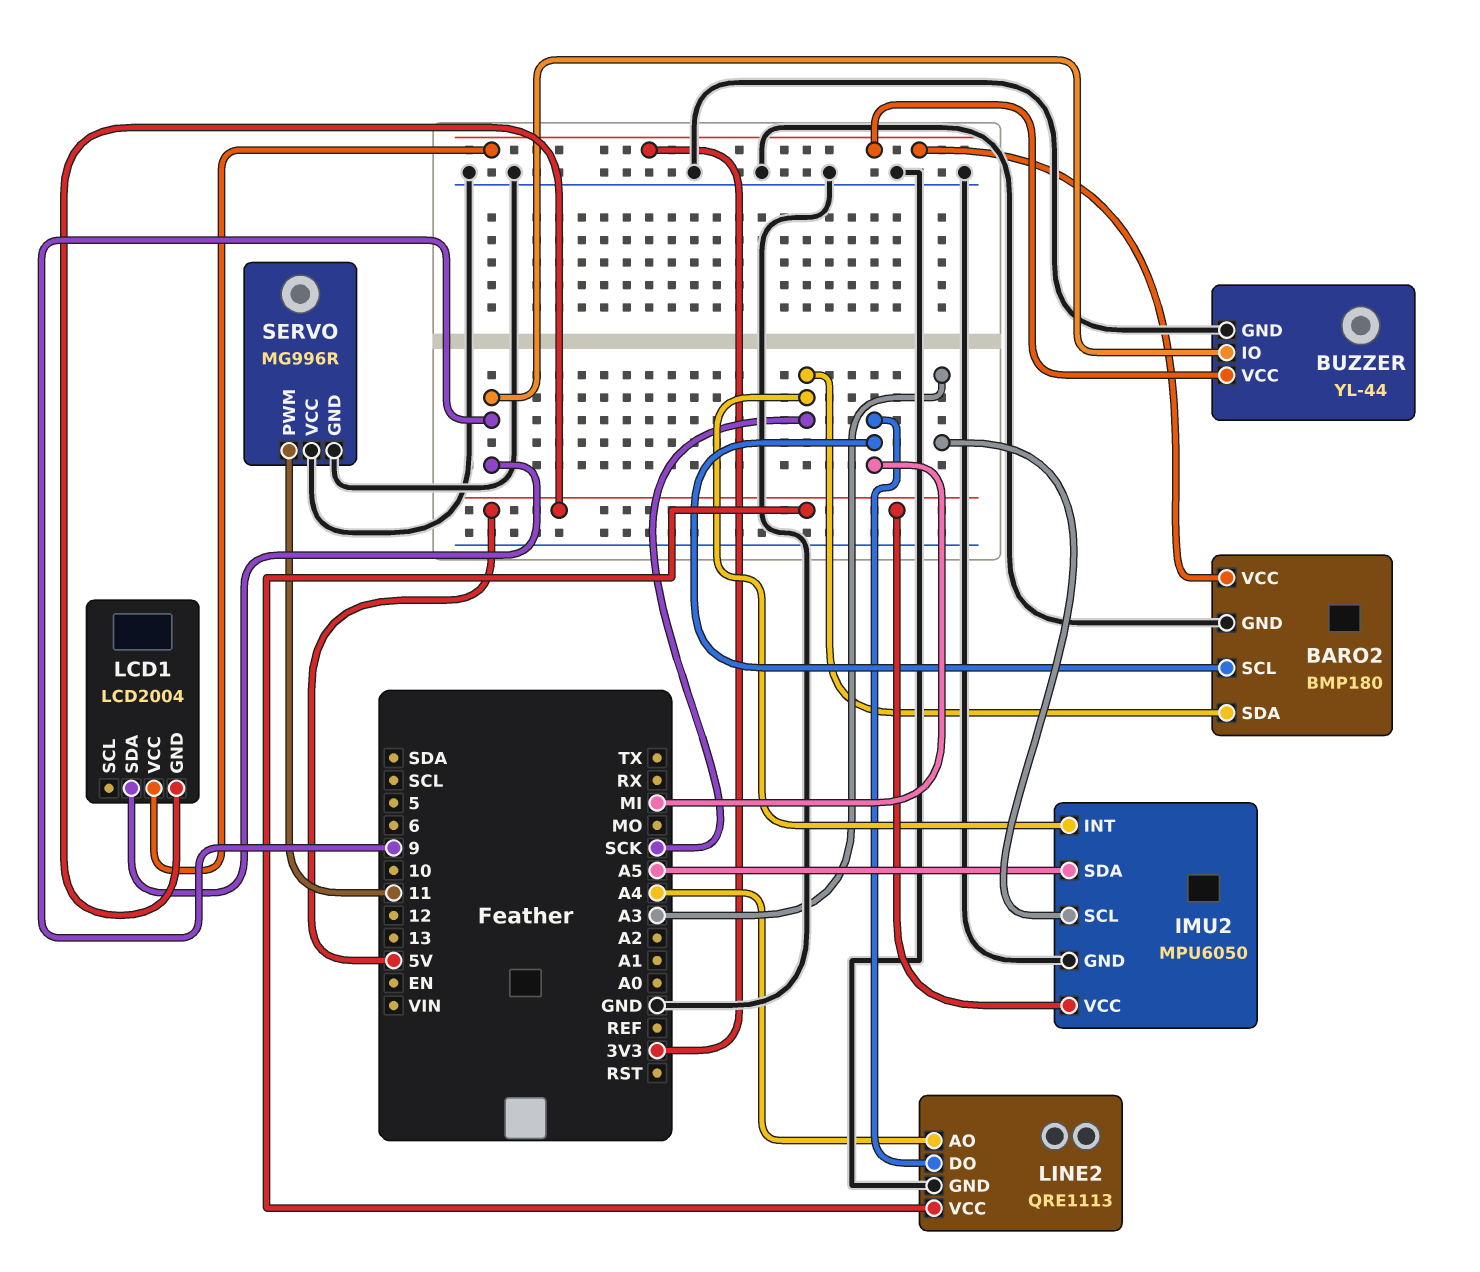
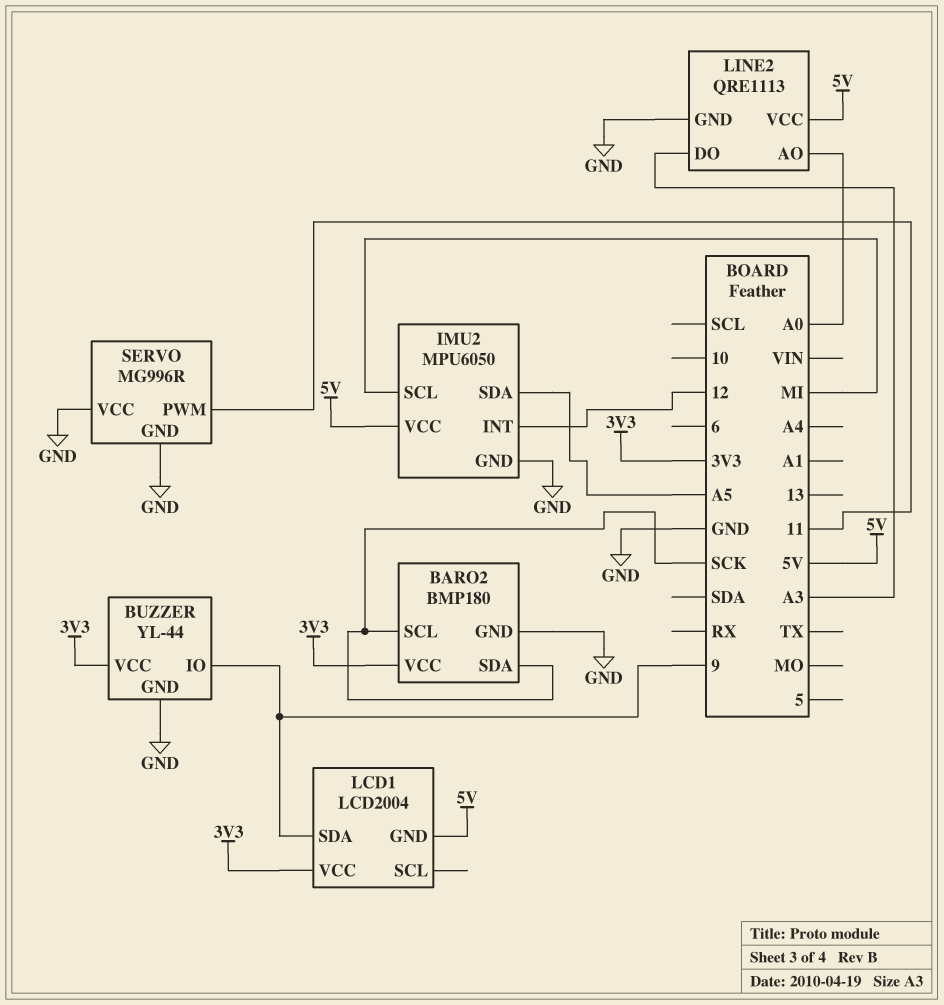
BARO2 pin SCL: MI -> SCK
IMU2 pin INT: SCK -> 12
IMU2 pin SCL: A3 -> MI
LINE2 pin AO: A4 -> A0
LINE2 pin DO: MI -> A3

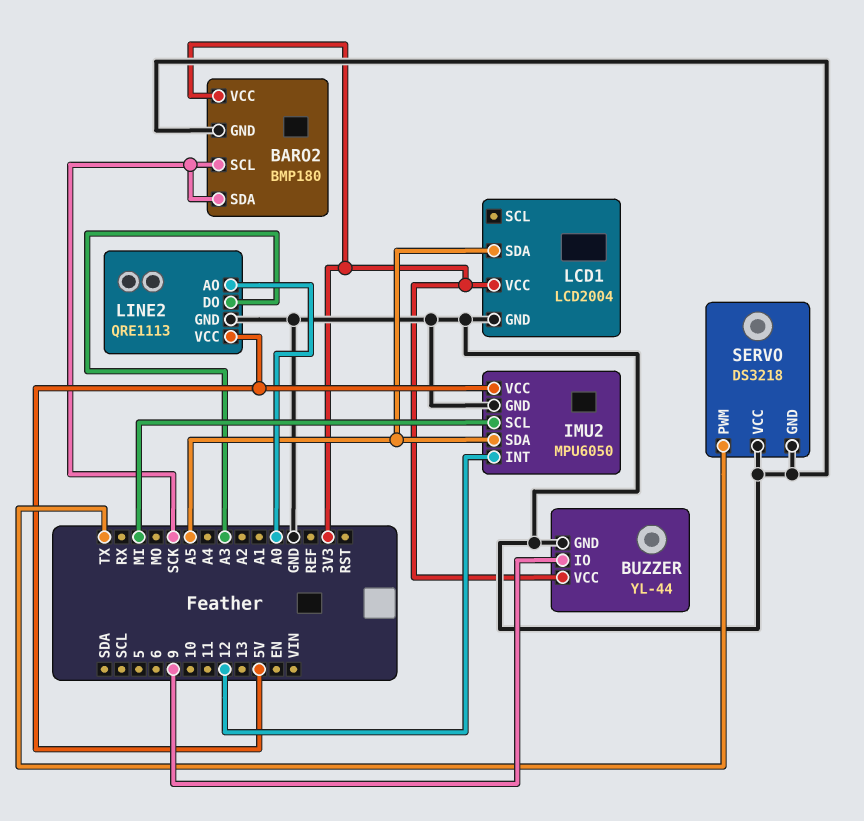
LCD1 pin GND: 5V -> GND
LCD1 pin SDA: 9 -> A5
SERVO: MG996R -> DS3218
SERVO pin PWM: 11 -> TX

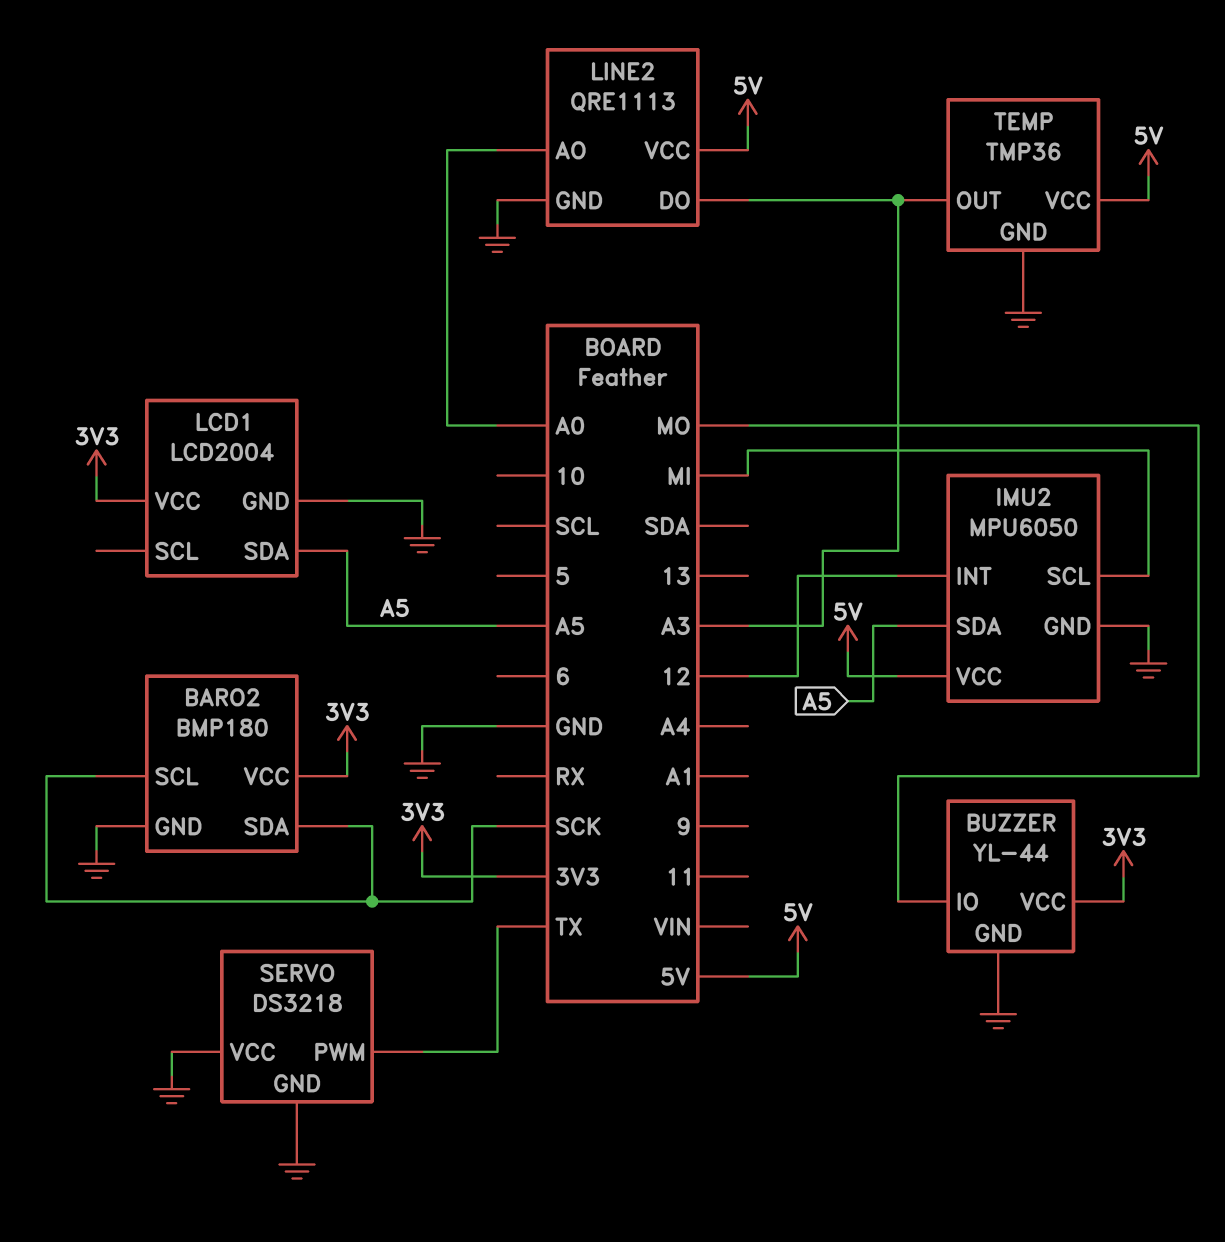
BUZZER pin IO: 9 -> MO
TEMP: none -> TMP36
TEMP pin GND: none -> GND
TEMP pin OUT: none -> A3
TEMP pin VCC: none -> 5V

